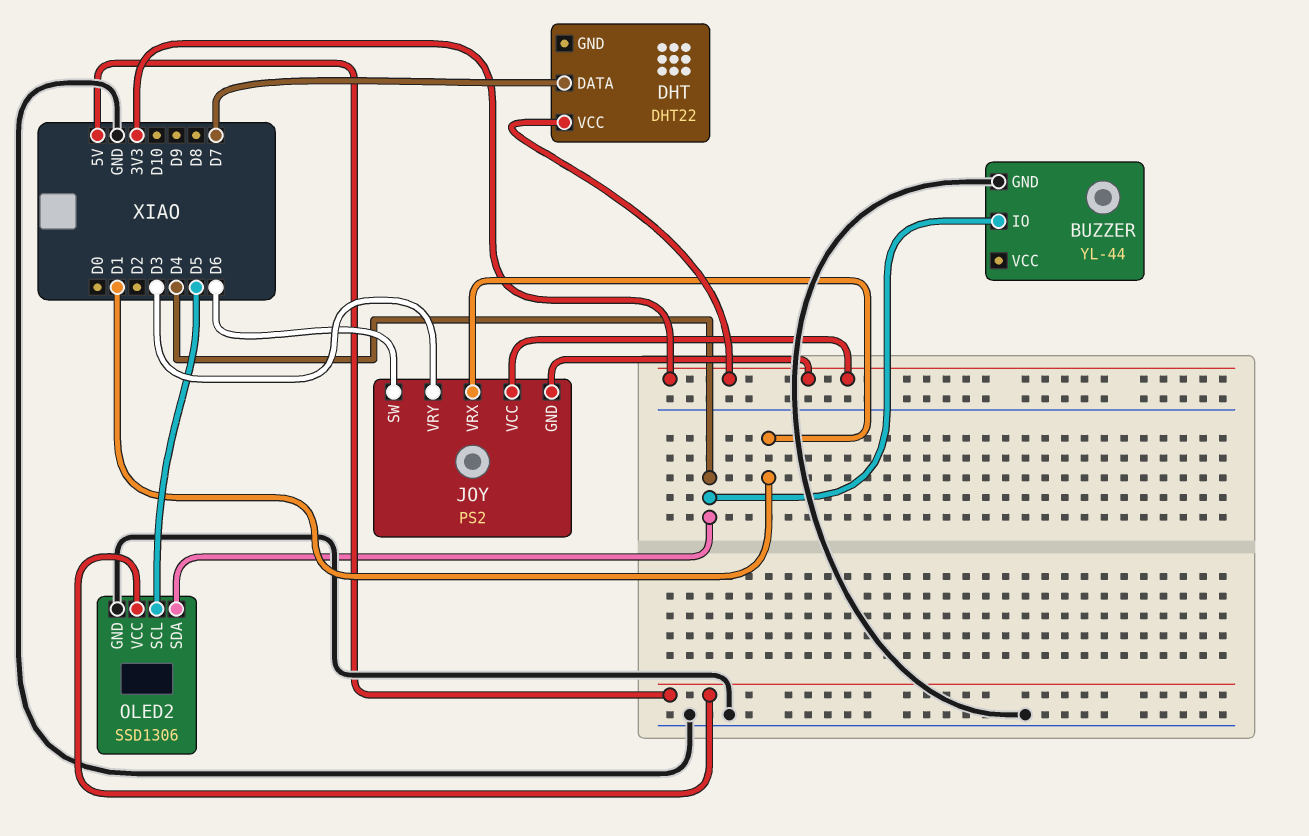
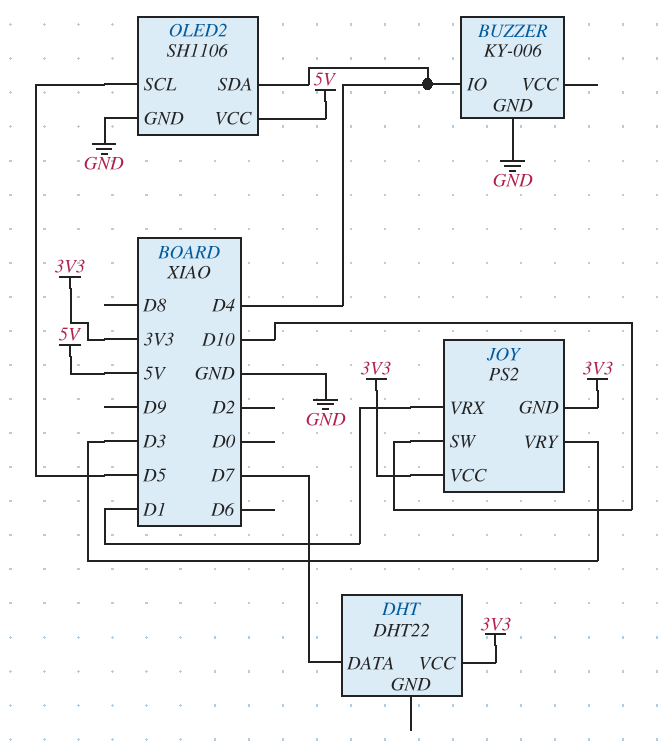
BUZZER: YL-44 -> KY-006
JOY pin SW: D6 -> D10
OLED2: SSD1306 -> SH1106

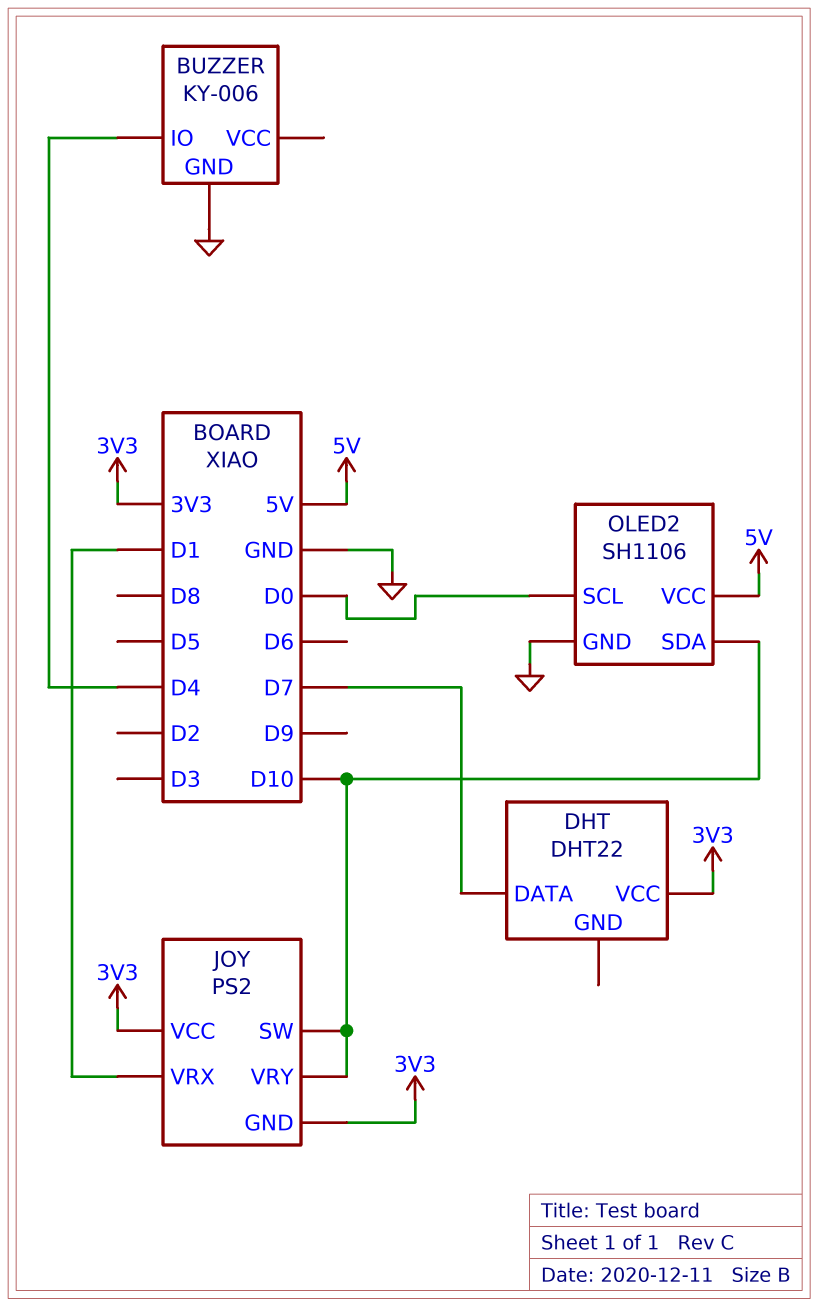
JOY pin VRY: D3 -> D10
OLED2 pin SCL: D5 -> D0
OLED2 pin SDA: D4 -> D10

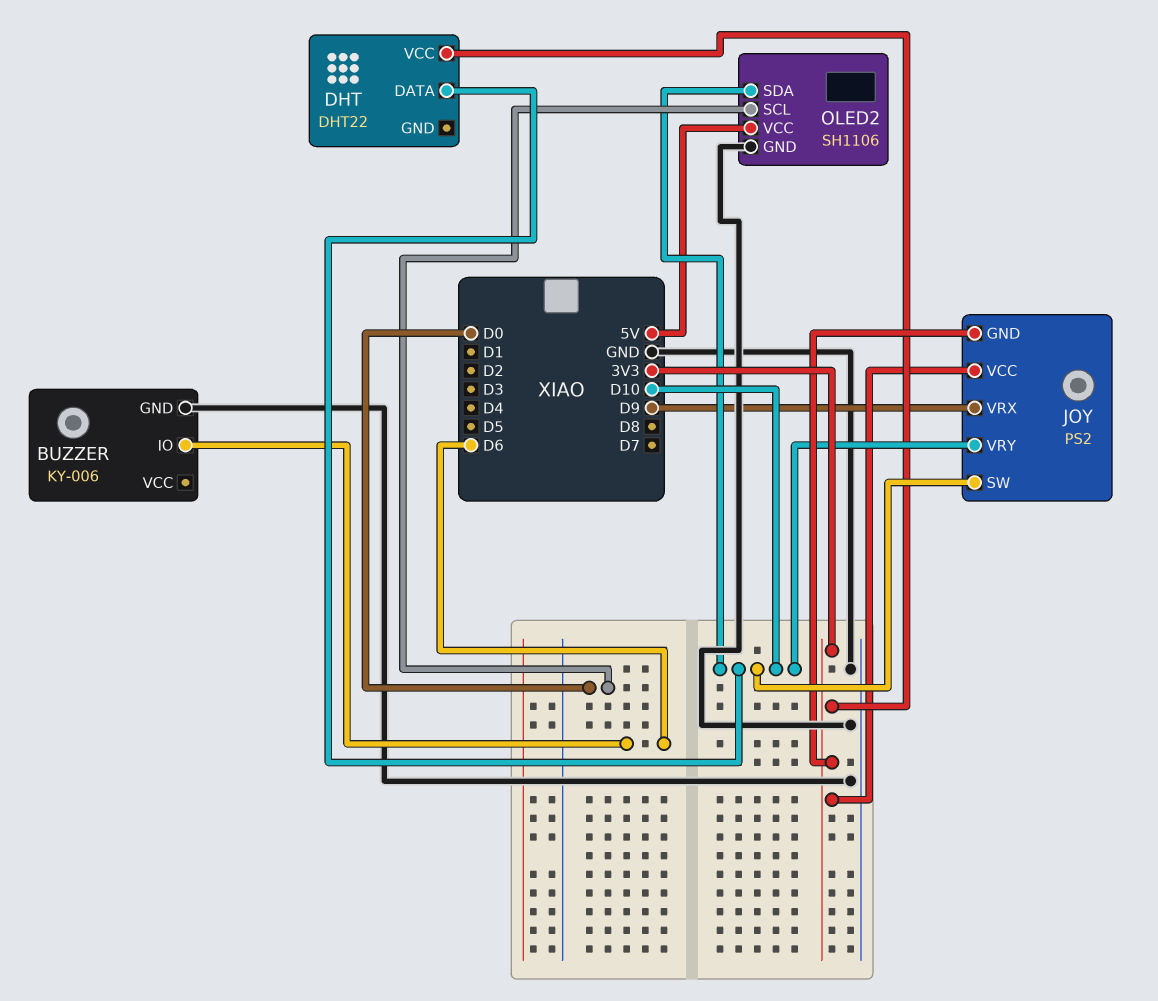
BUZZER pin IO: D4 -> D6
DHT pin DATA: D7 -> D10
JOY pin VRX: D1 -> D9

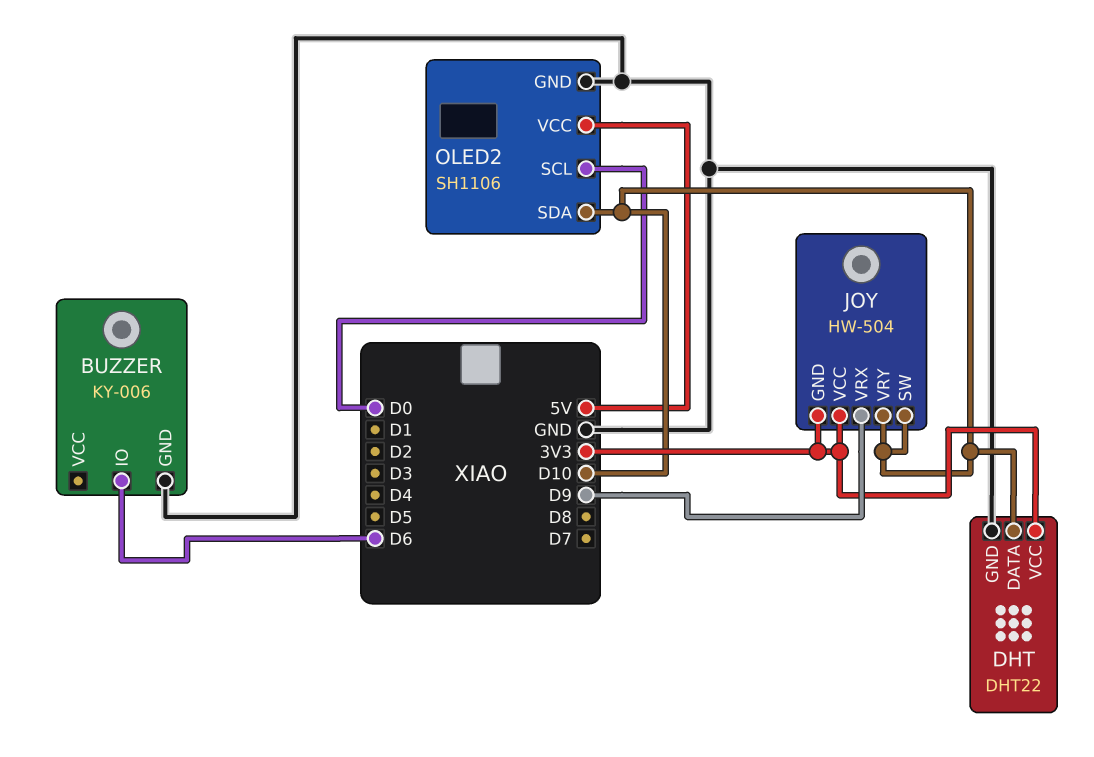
DHT pin GND: none -> GND
JOY: PS2 -> HW-504

